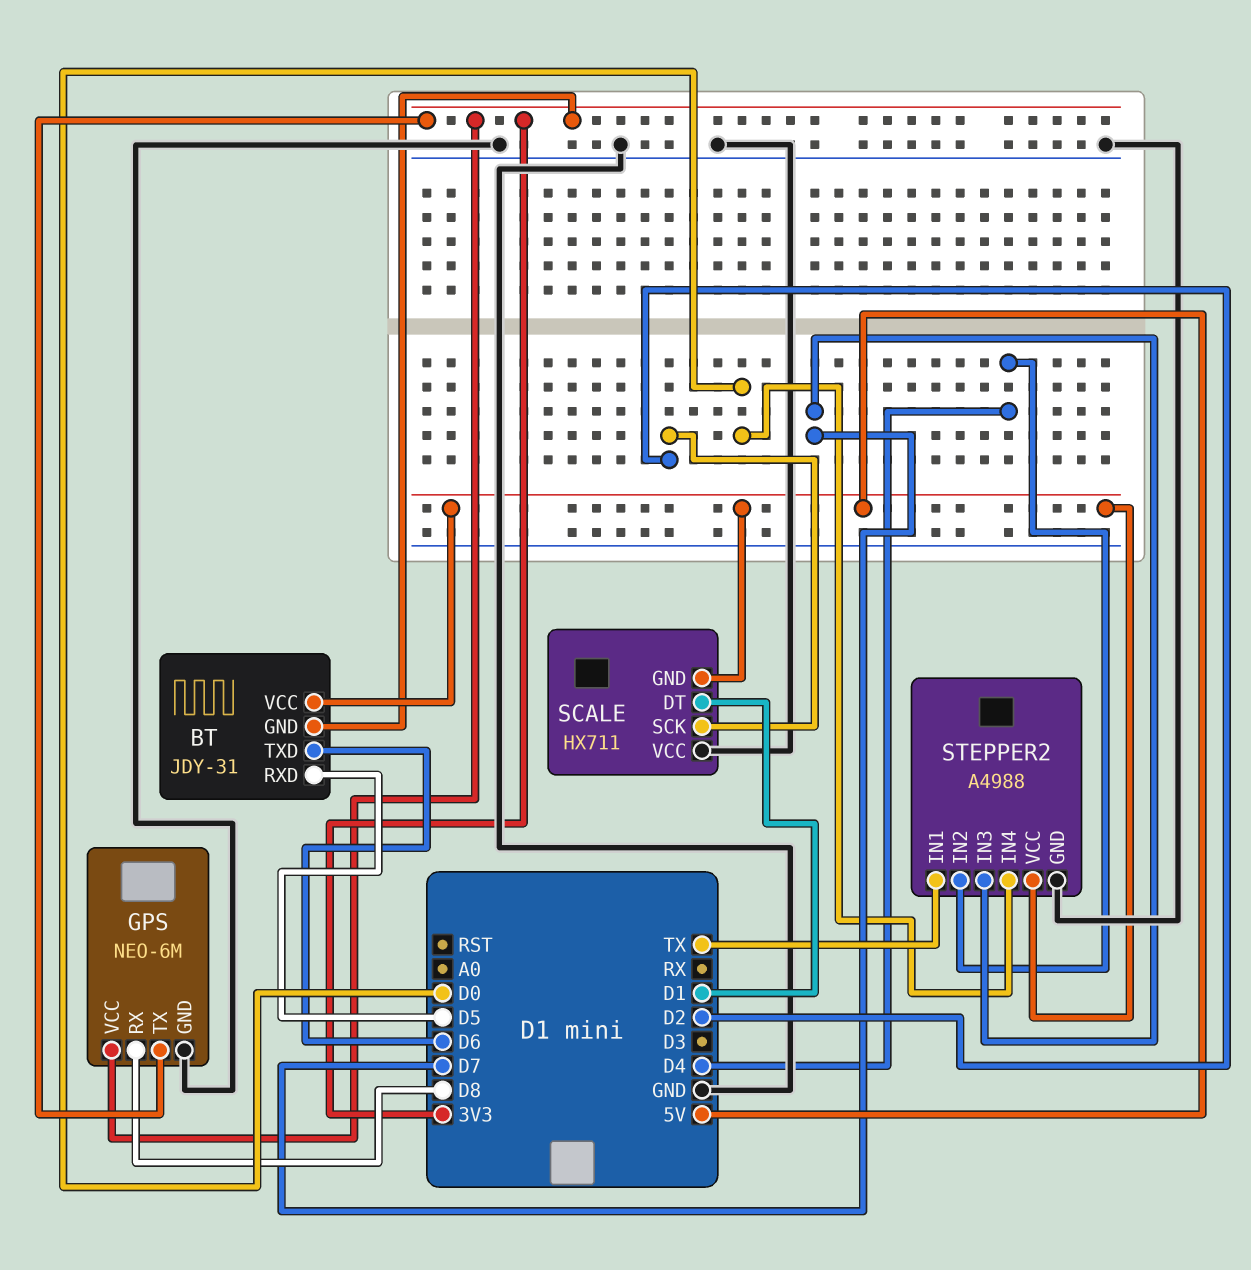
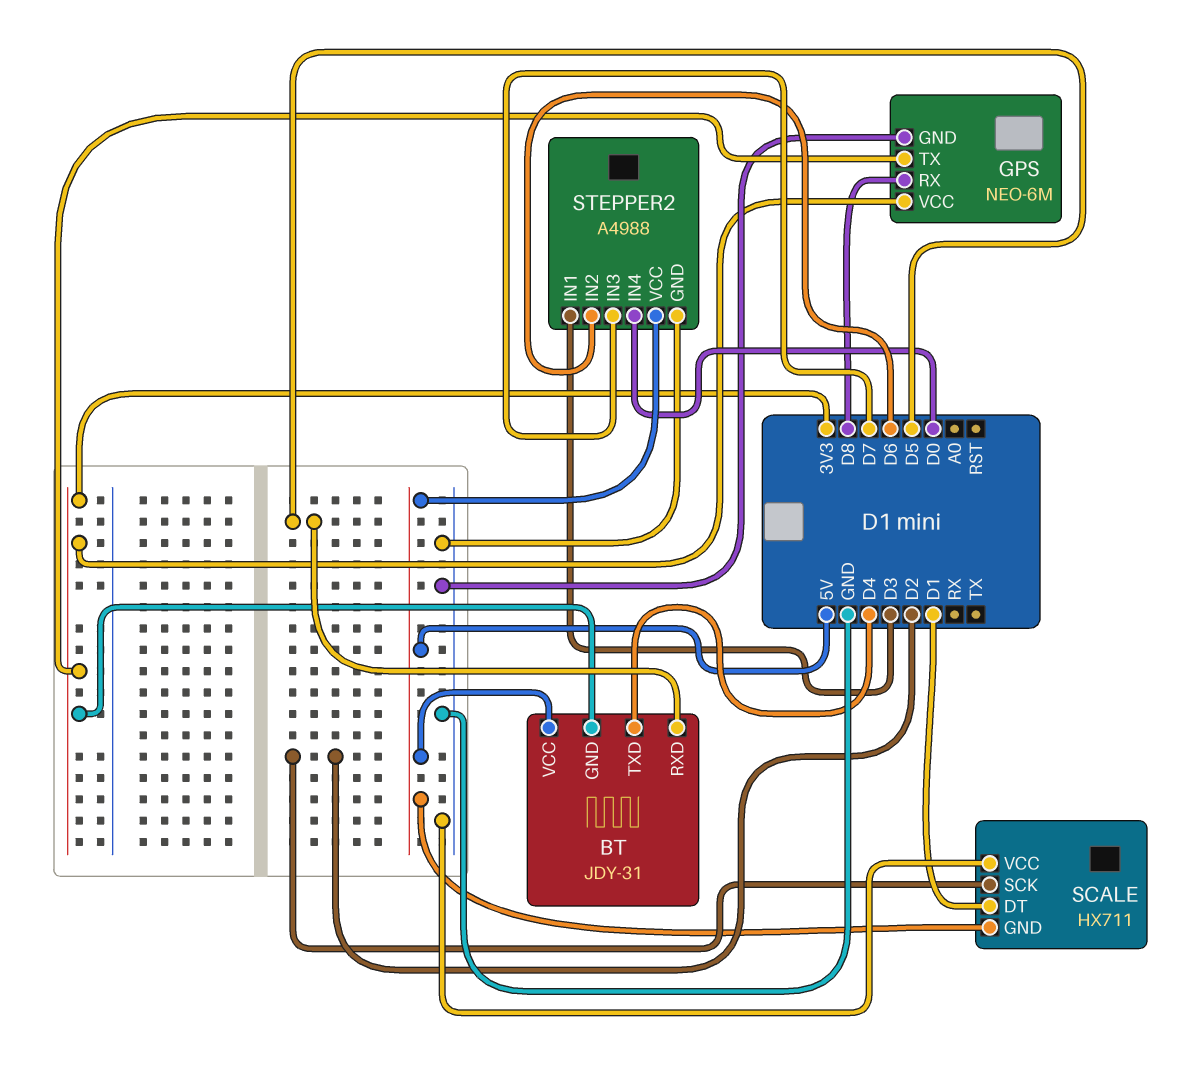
BT pin TXD: D6 -> D4
STEPPER2 pin IN1: TX -> D3
STEPPER2 pin IN2: D4 -> D6

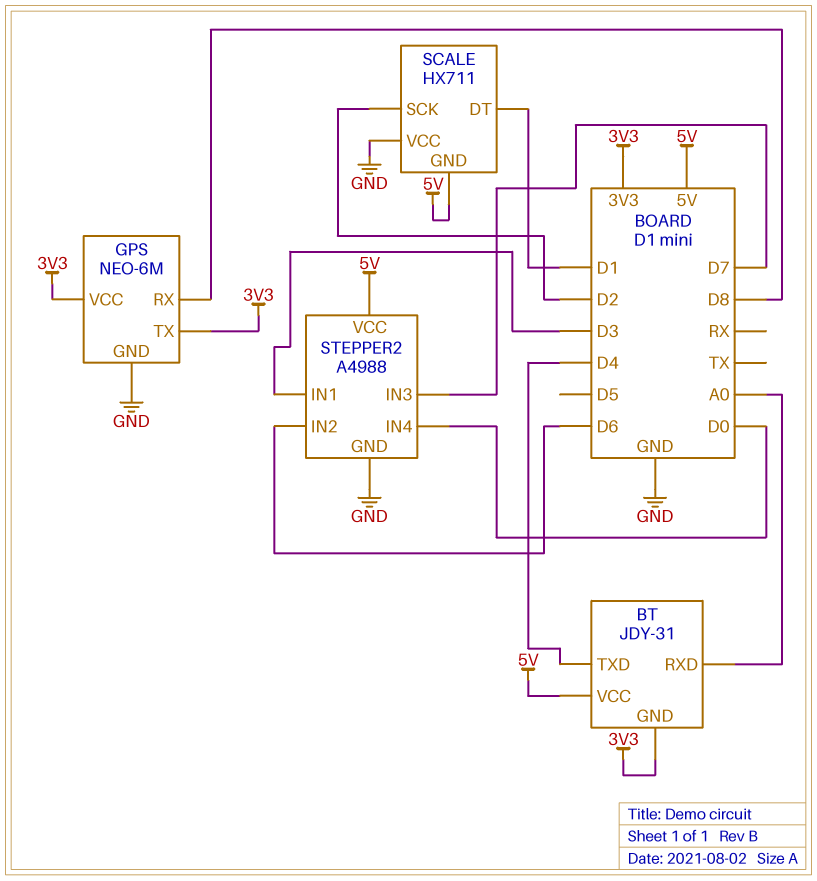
BT pin RXD: D5 -> A0

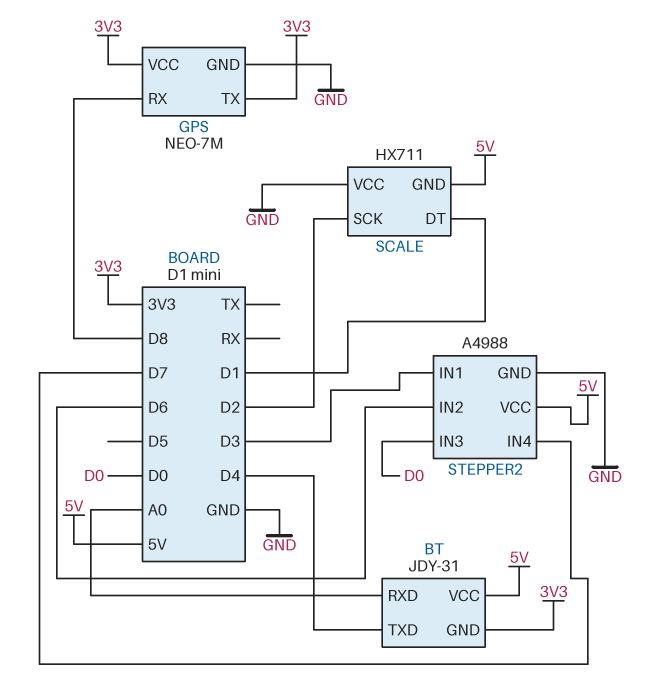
GPS: NEO-6M -> NEO-7M
STEPPER2 pin IN3: D7 -> D0
STEPPER2 pin IN4: D0 -> D7

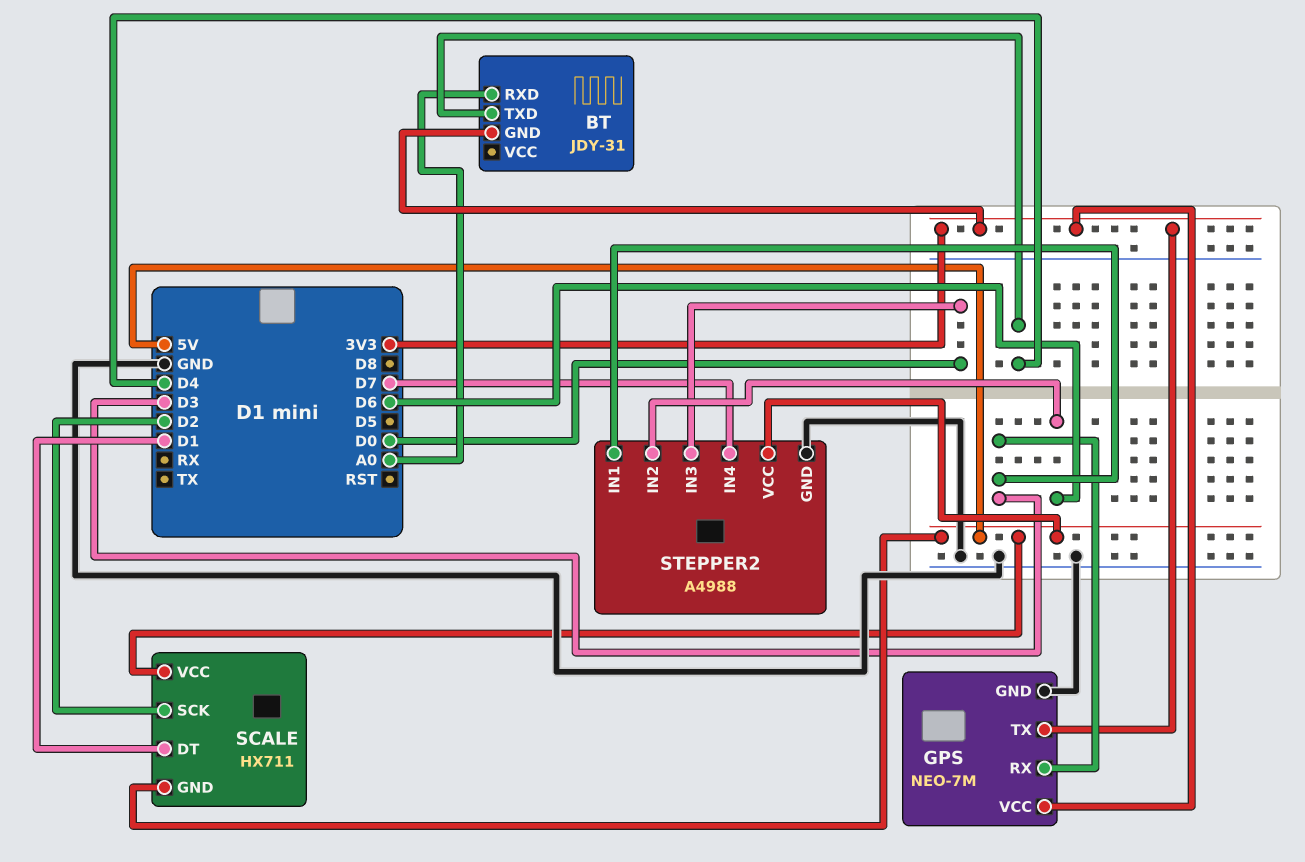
BT pin VCC: 5V -> none
GPS pin RX: D8 -> D3
SCALE pin VCC: GND -> 5V

